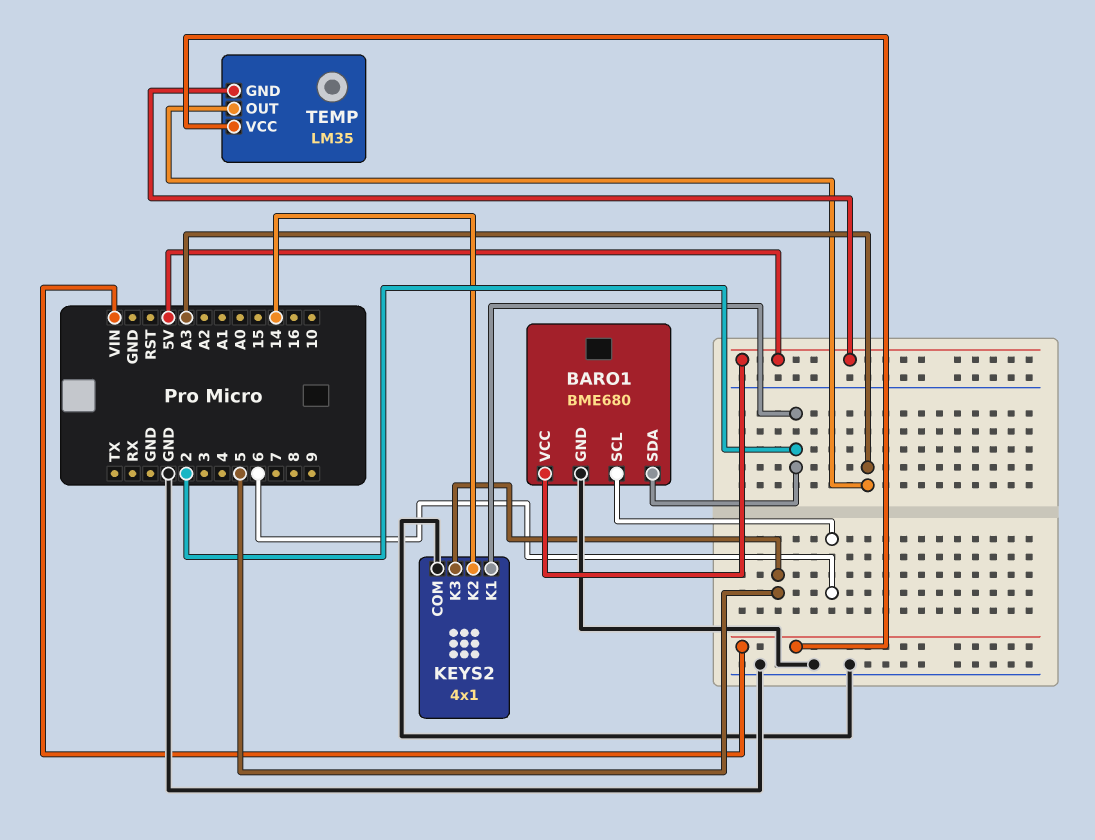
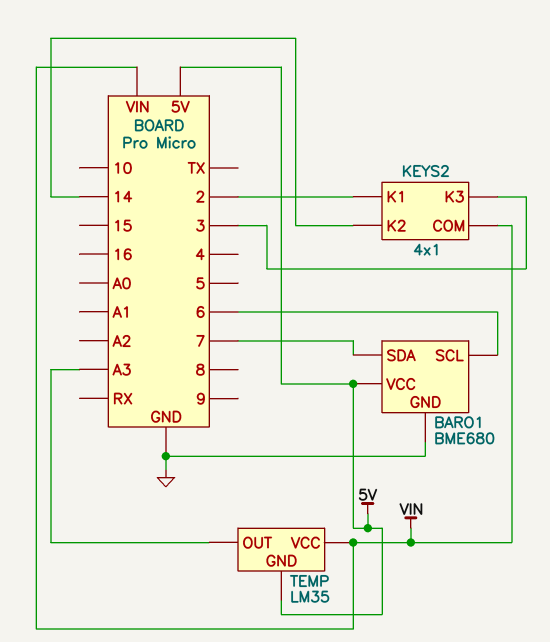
BARO1 pin SDA: 2 -> 7
KEYS2 pin COM: GND -> VIN
KEYS2 pin K3: 5 -> 3

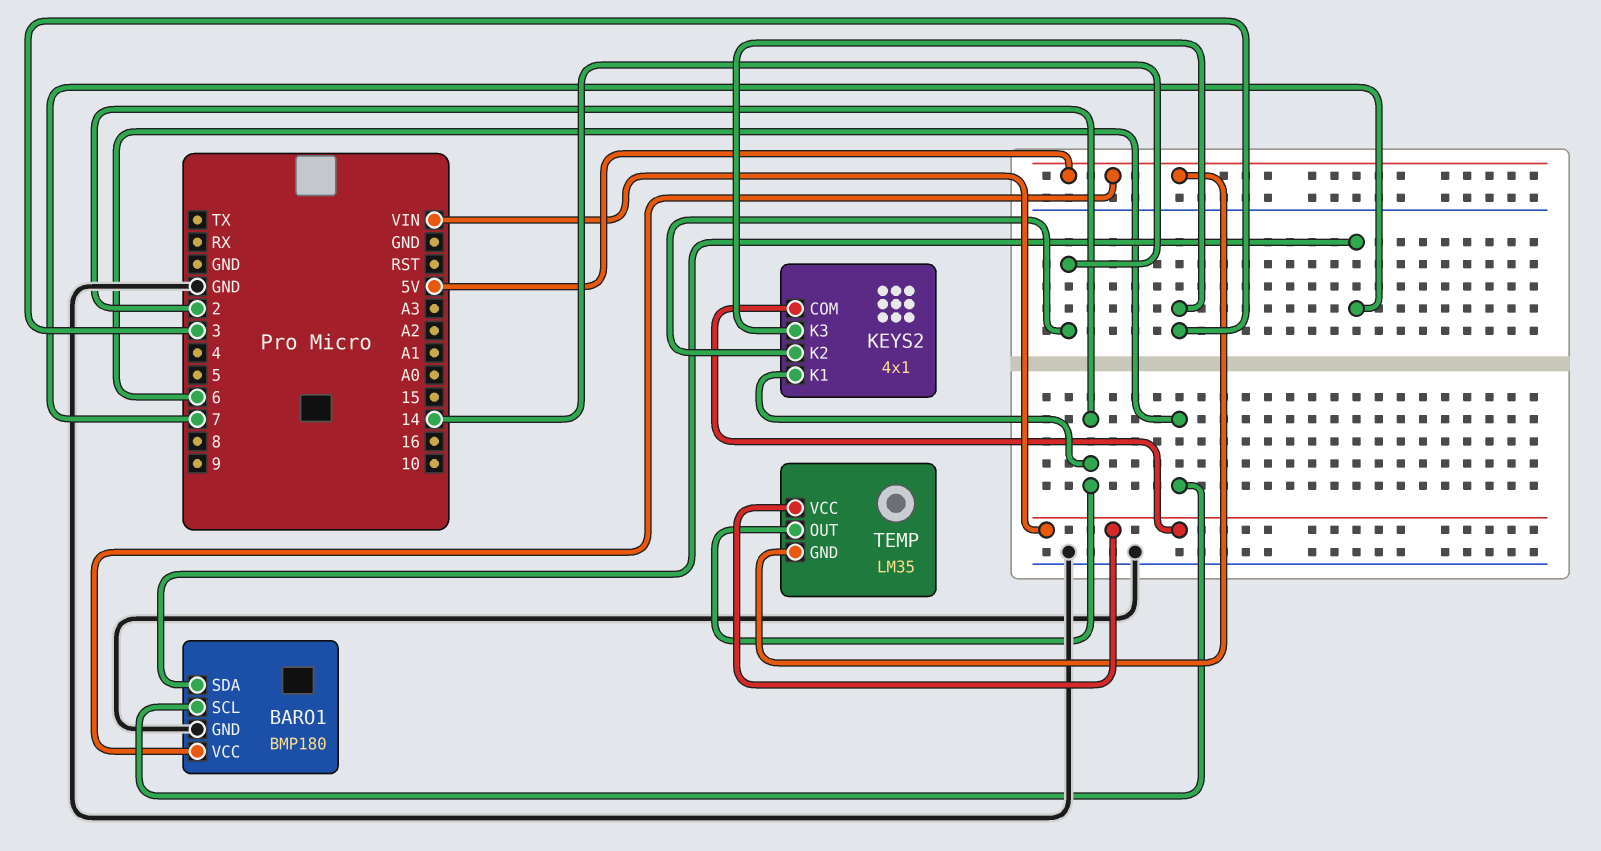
BARO1: BME680 -> BMP180
TEMP pin OUT: A3 -> 2

